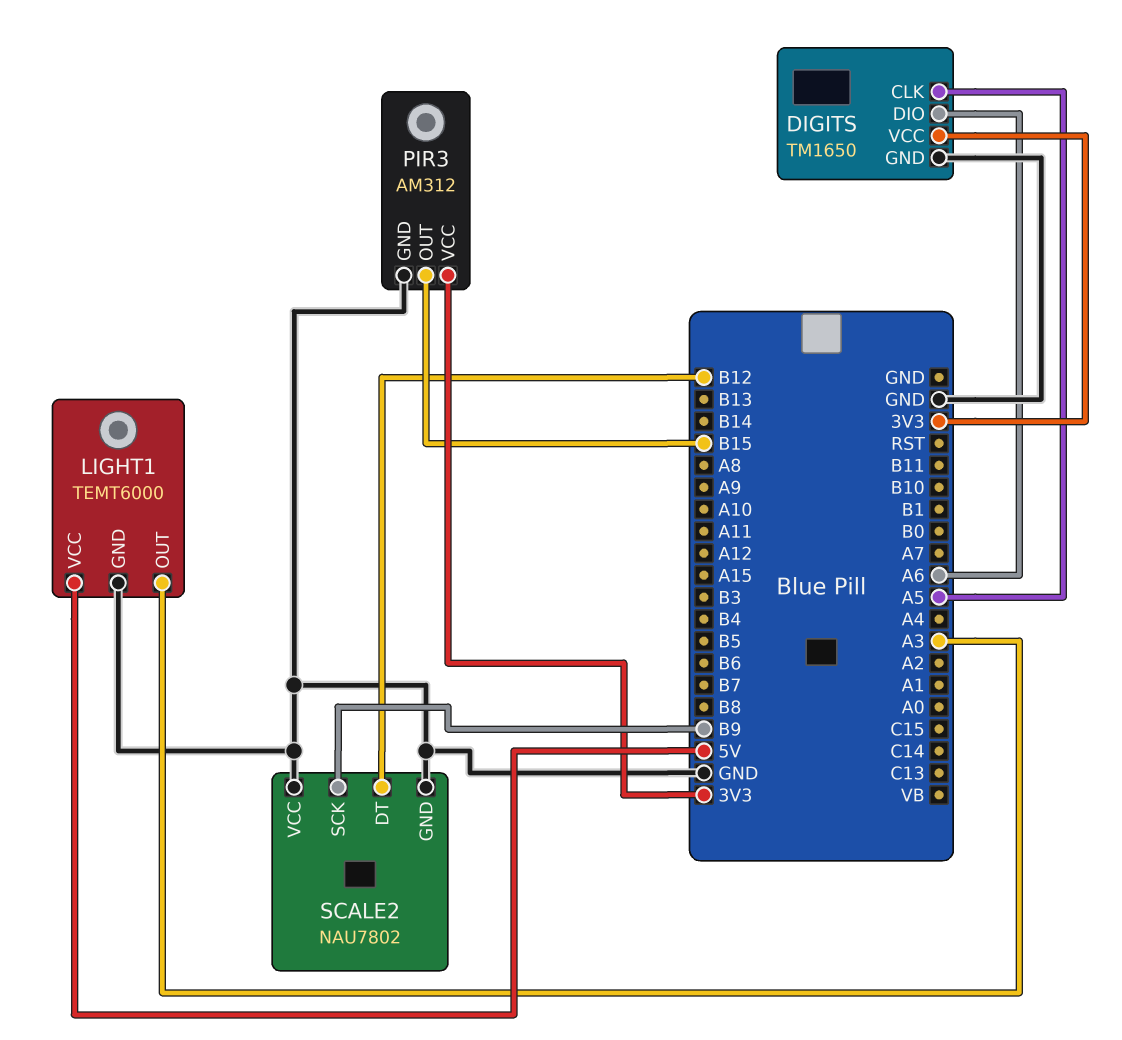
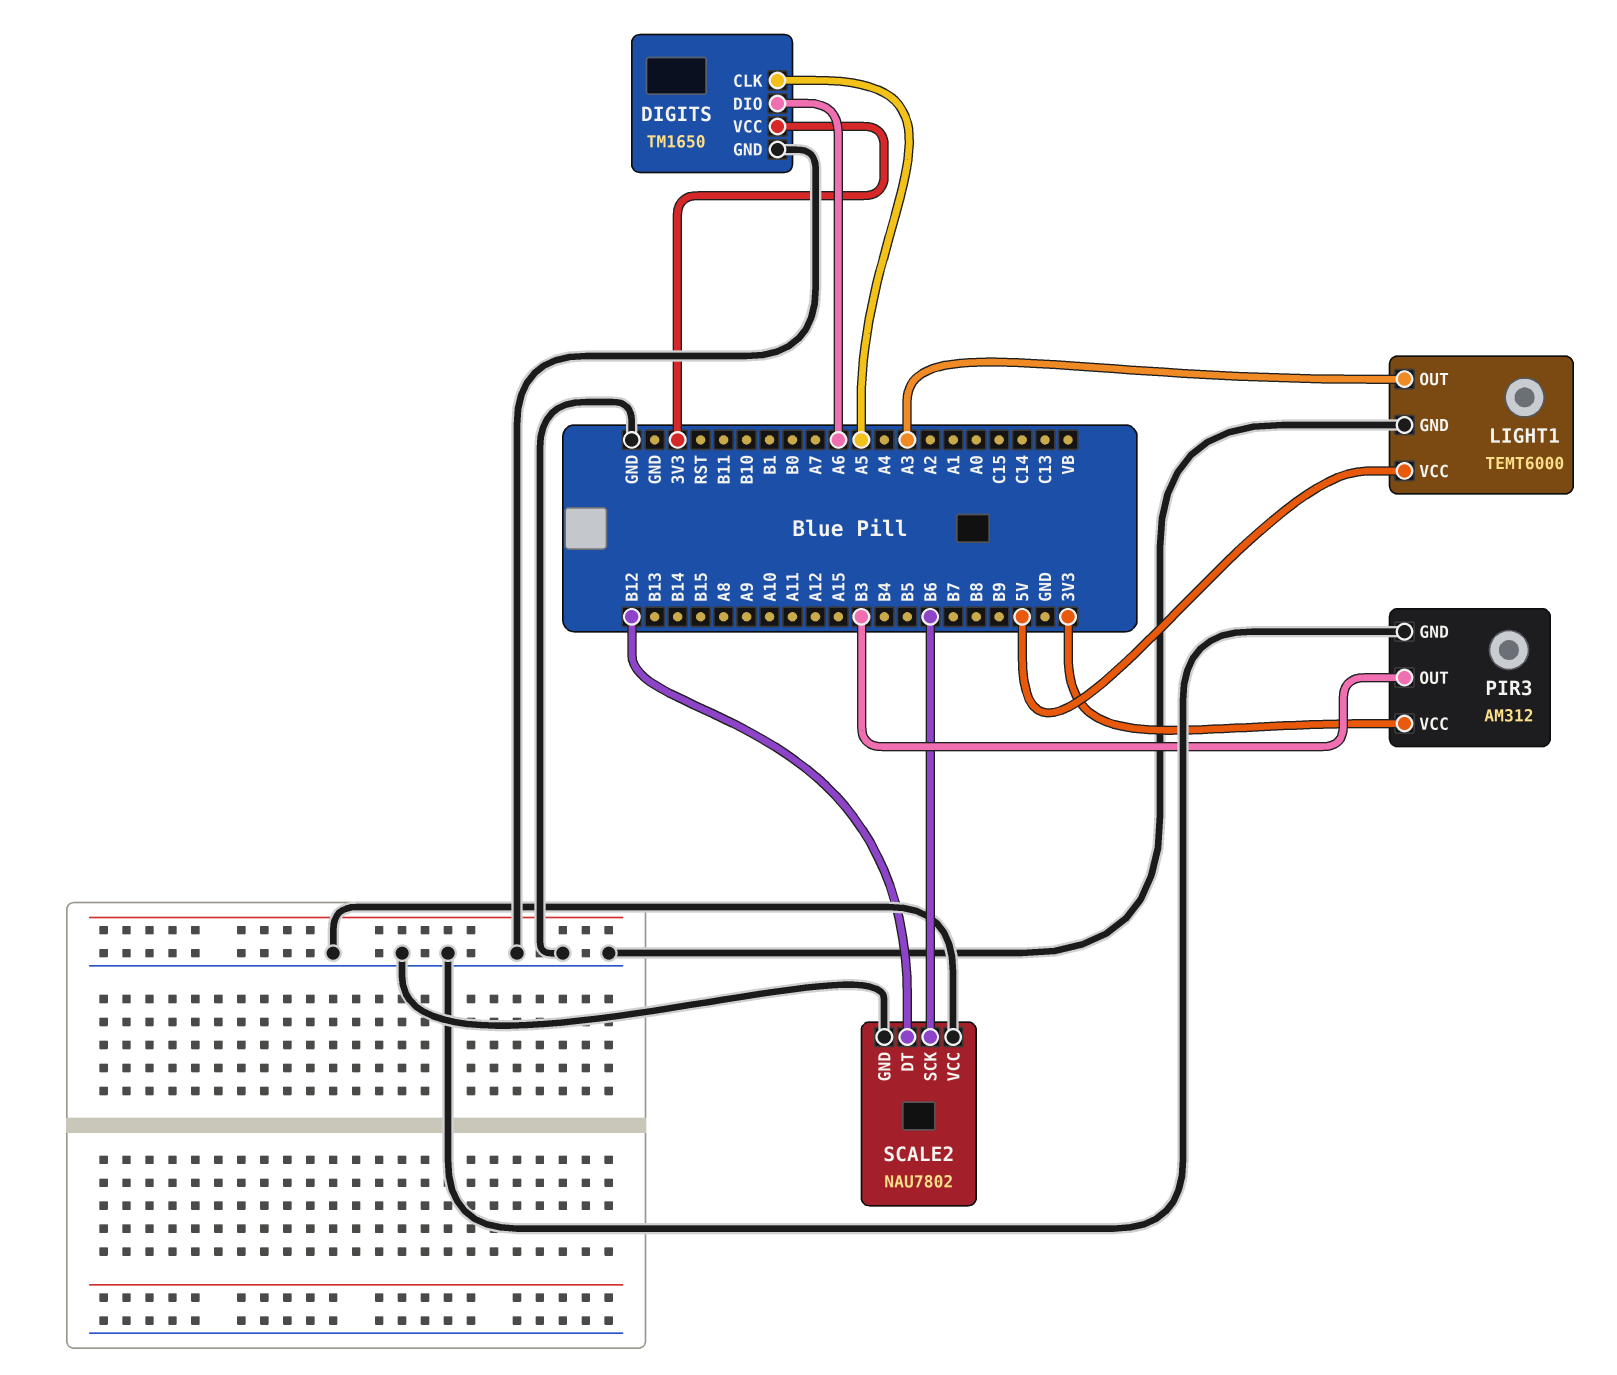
PIR3 pin OUT: B15 -> B3
SCALE2 pin SCK: B9 -> B6

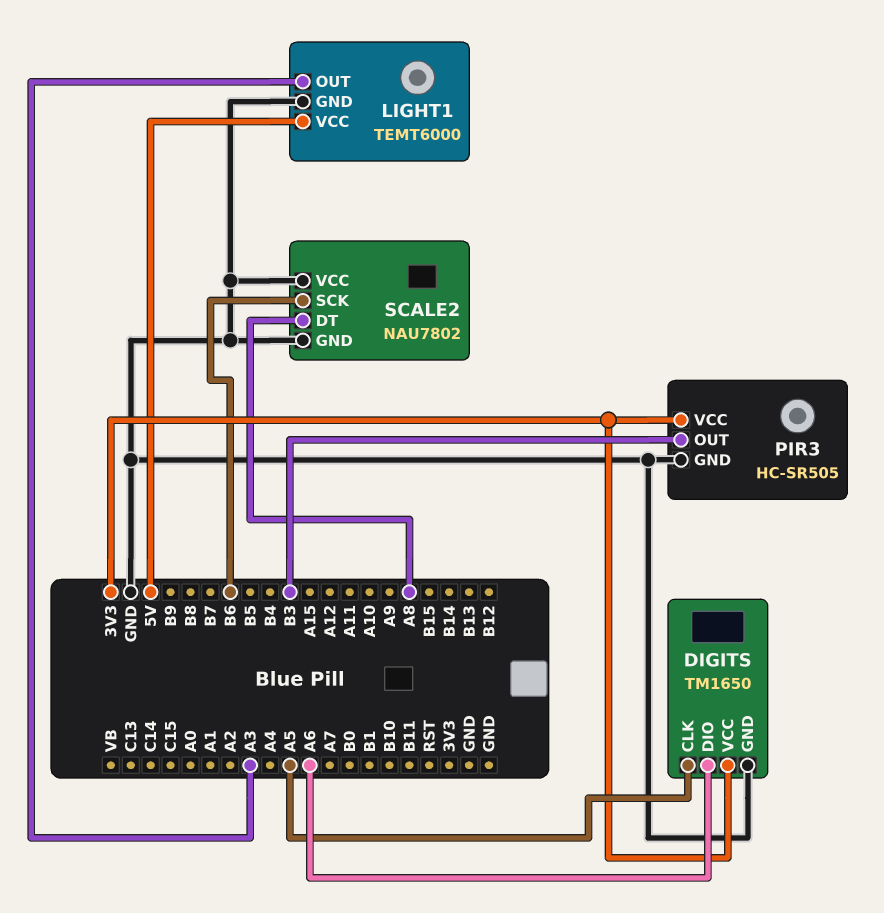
PIR3: AM312 -> HC-SR505
SCALE2 pin DT: B12 -> A8

